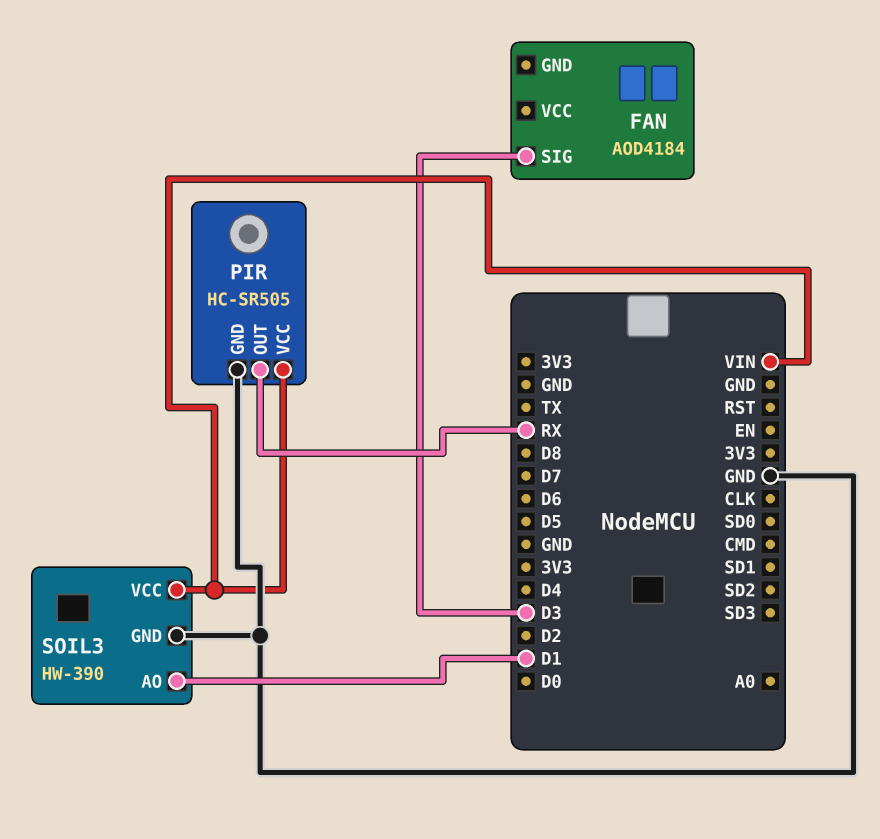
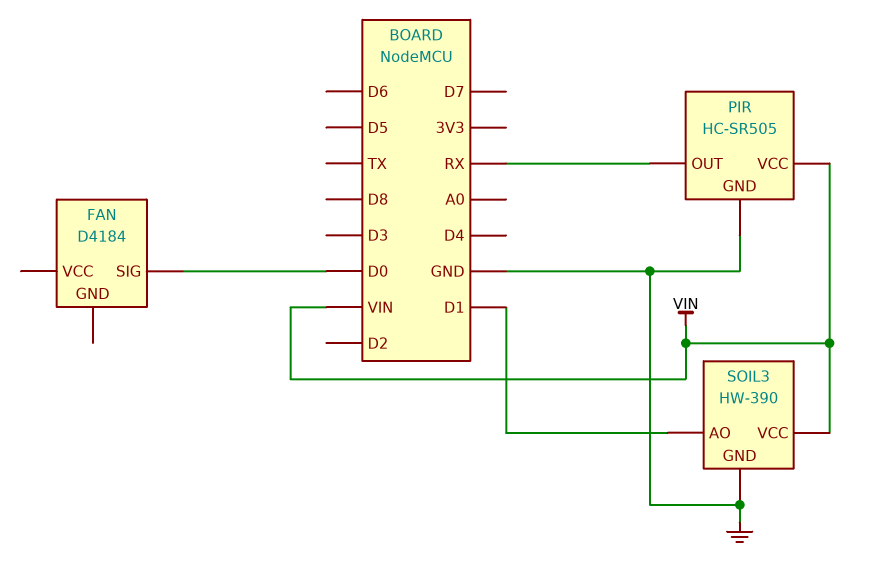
FAN: AOD4184 -> D4184
FAN pin SIG: D3 -> D0

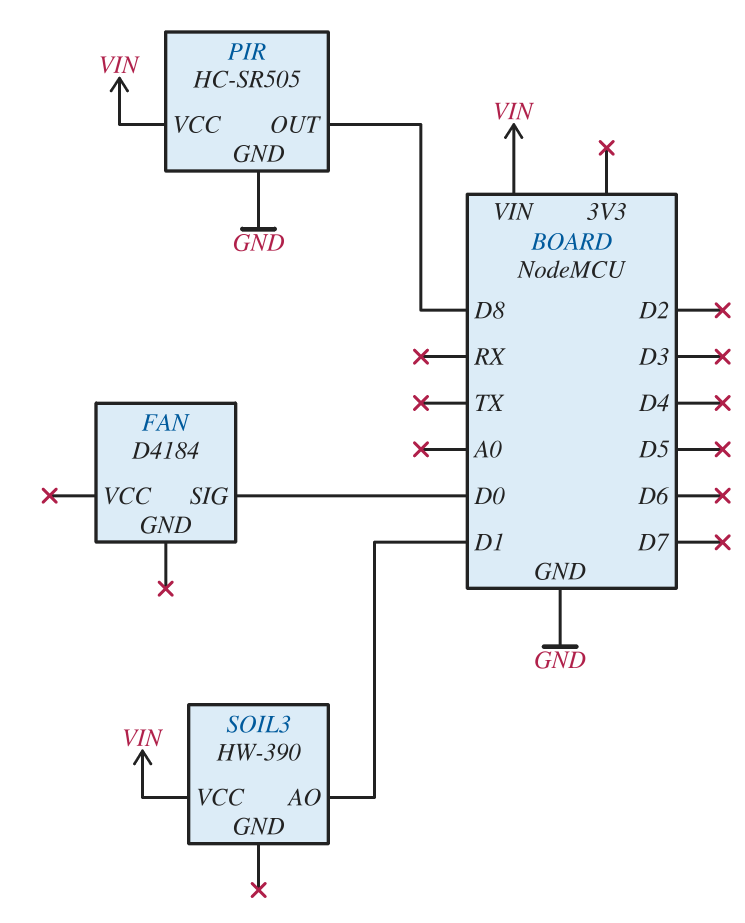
PIR pin OUT: RX -> D8
SOIL3 pin GND: GND -> none

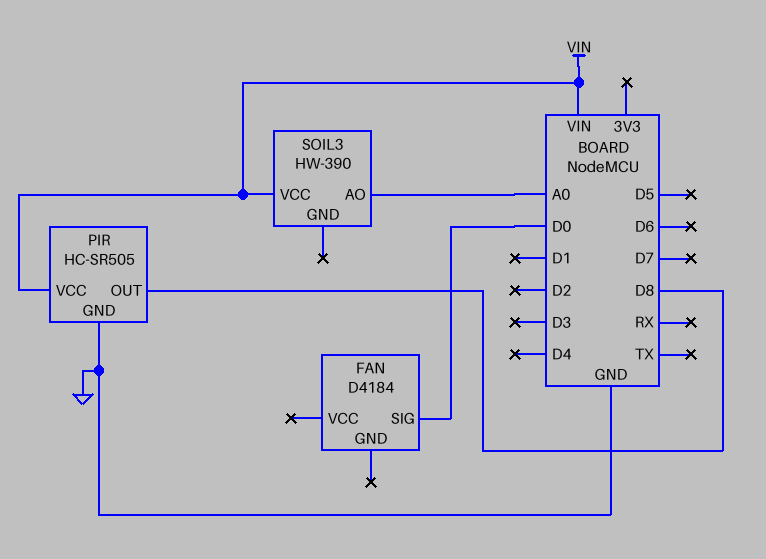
SOIL3 pin AO: D1 -> A0

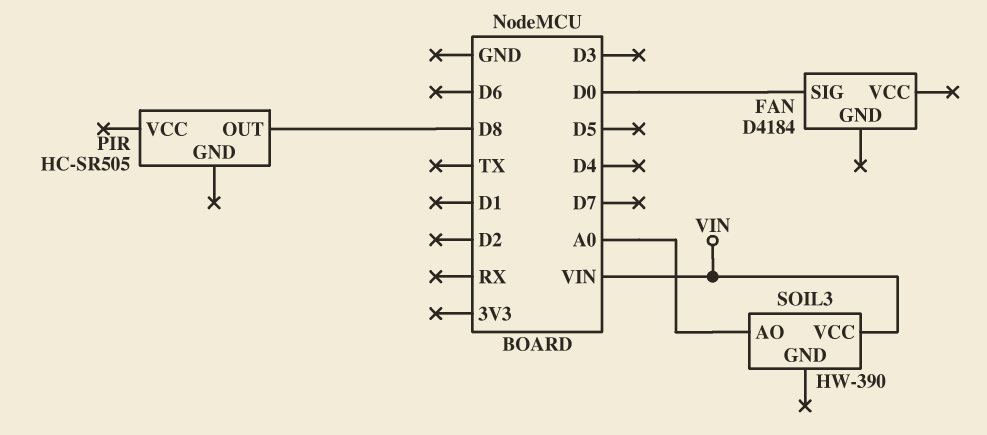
PIR pin GND: GND -> none
PIR pin VCC: VIN -> none

